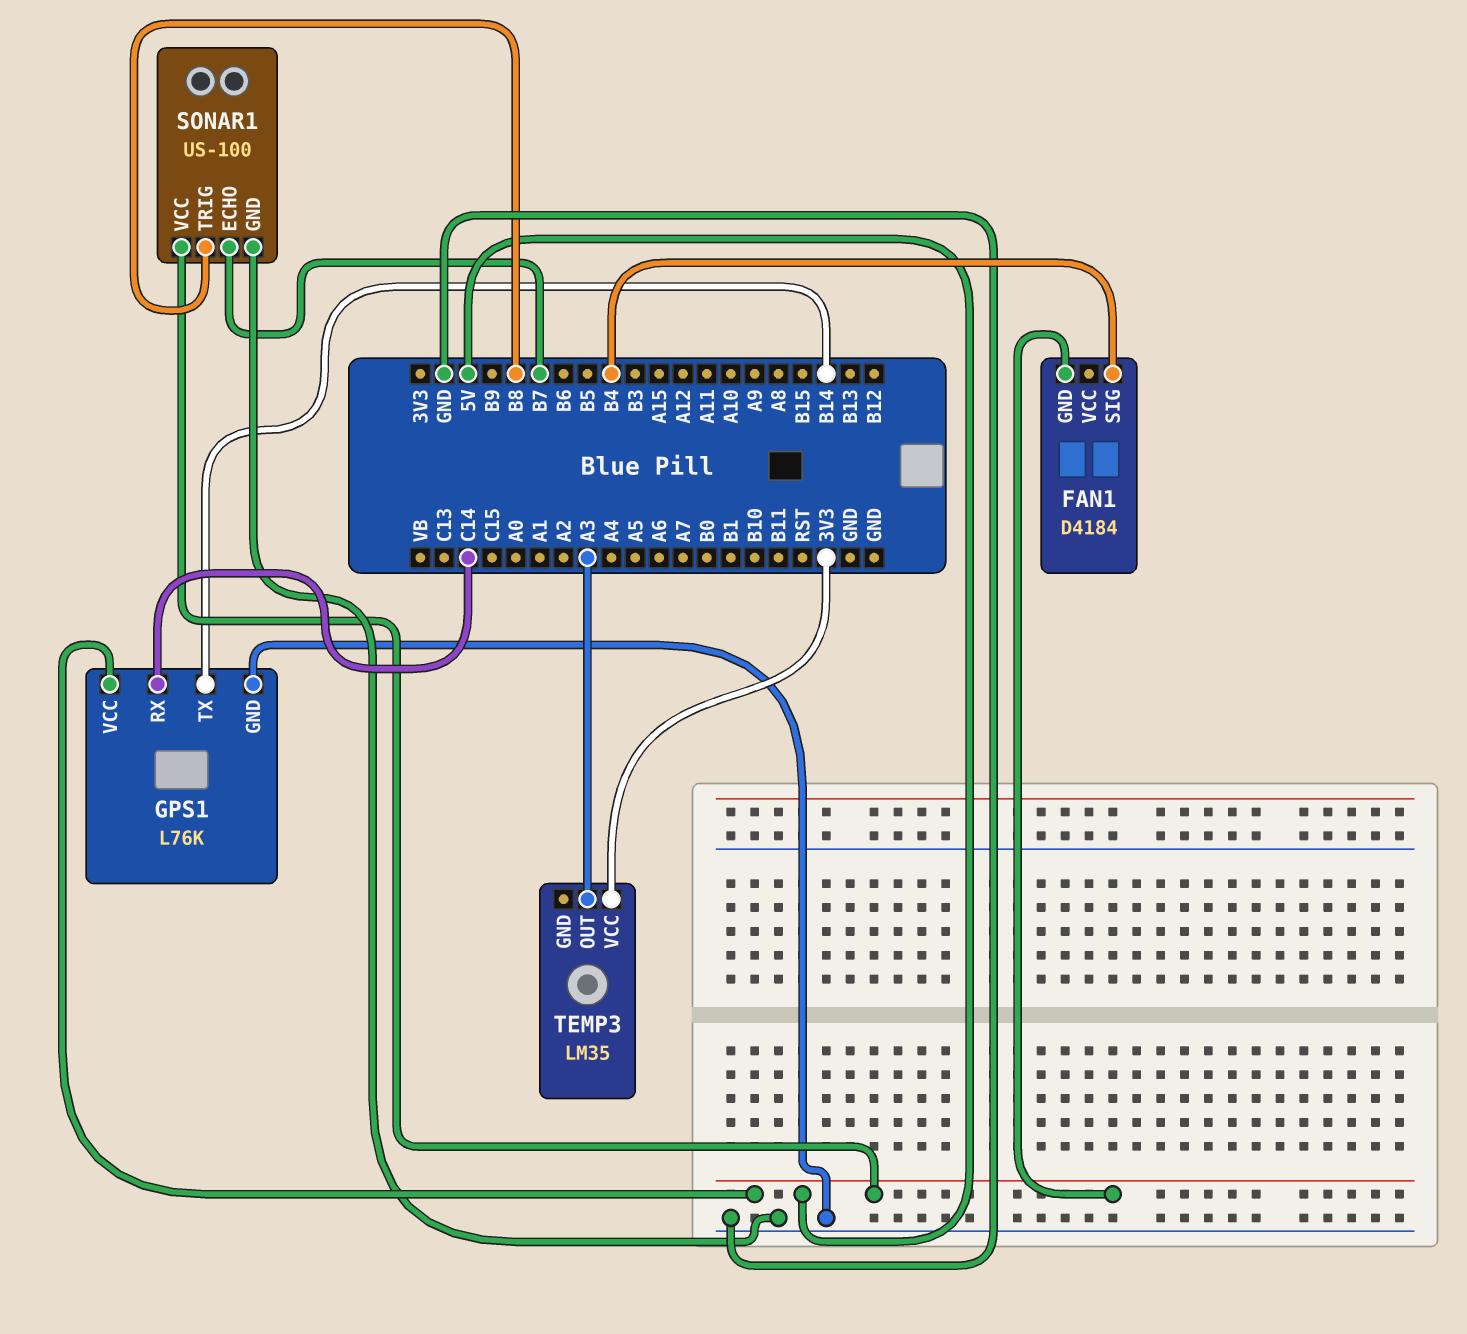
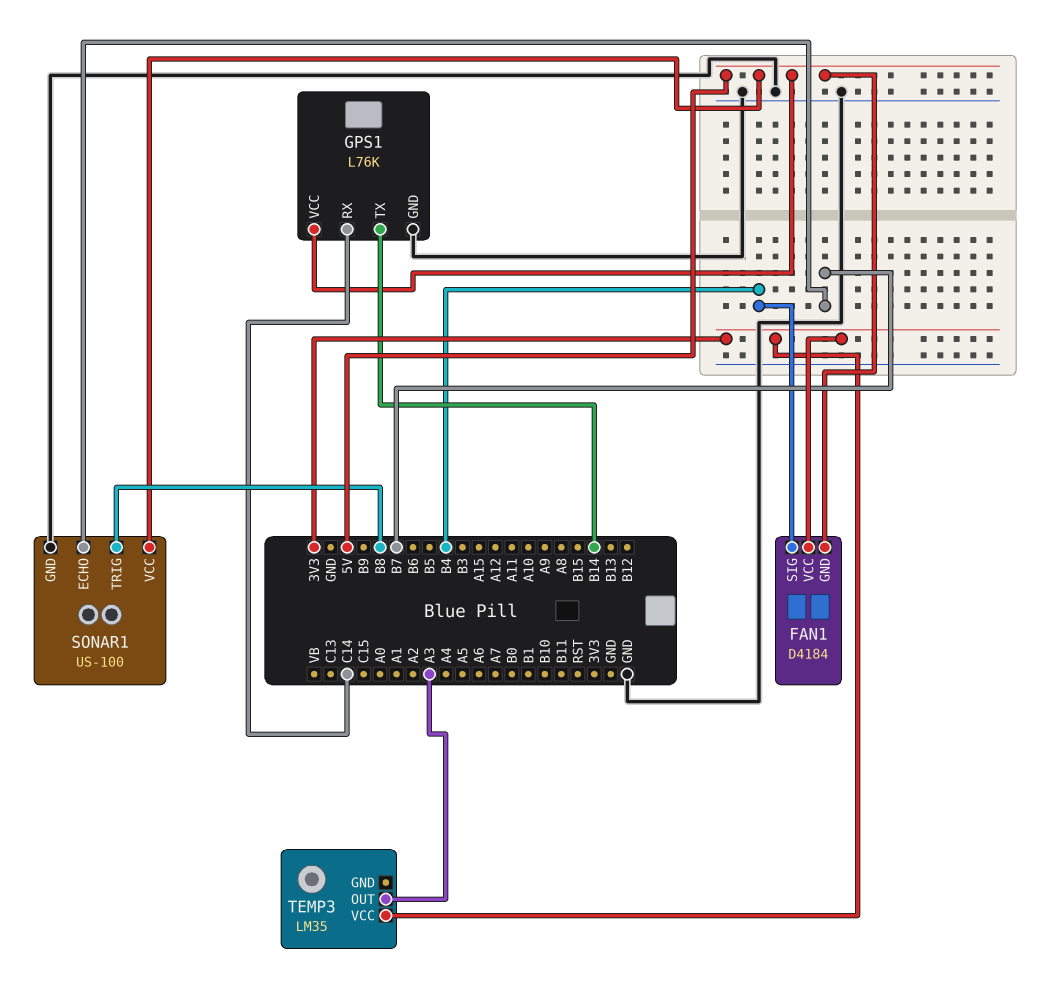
FAN1 pin VCC: none -> 3V3

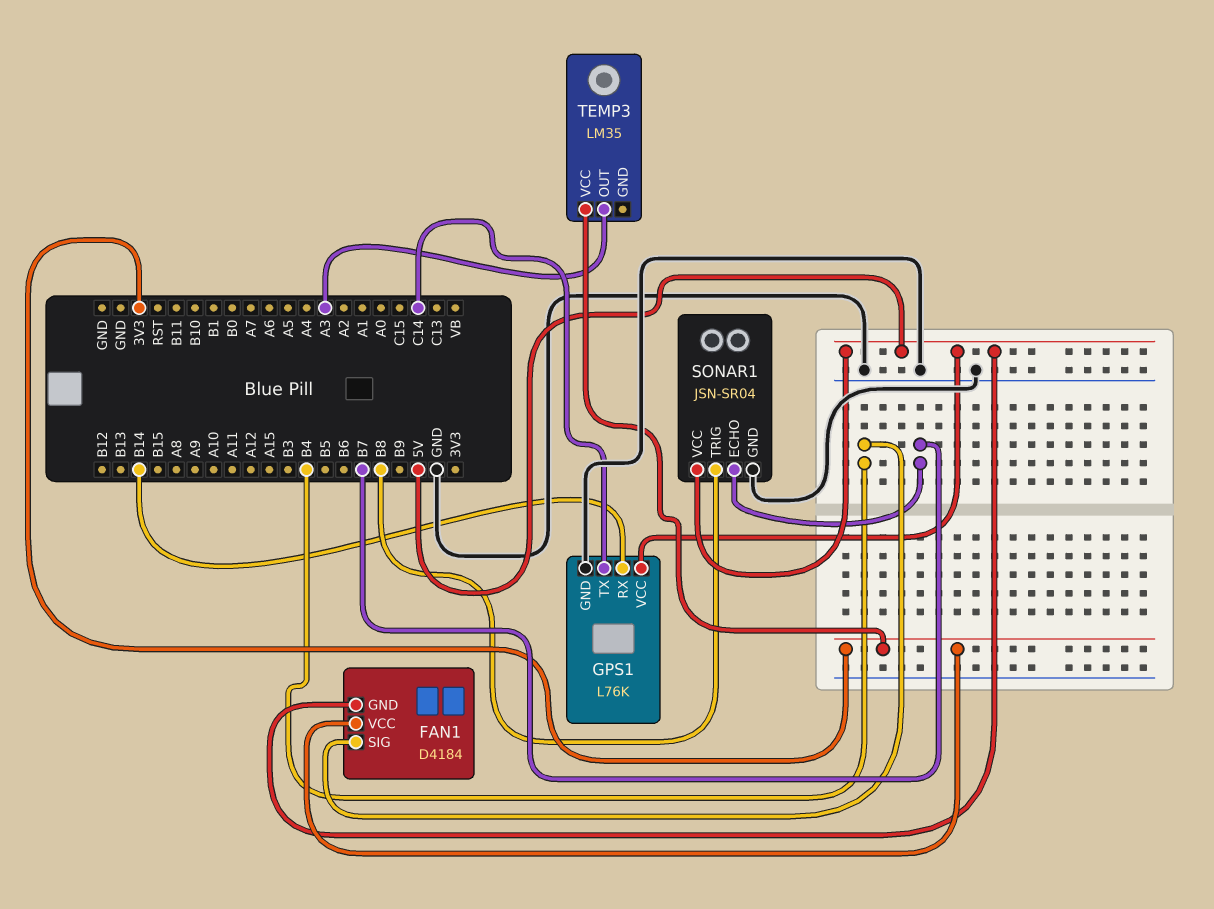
GPS1 pin RX: C14 -> B14
GPS1 pin TX: B14 -> C14
SONAR1: US-100 -> JSN-SR04

